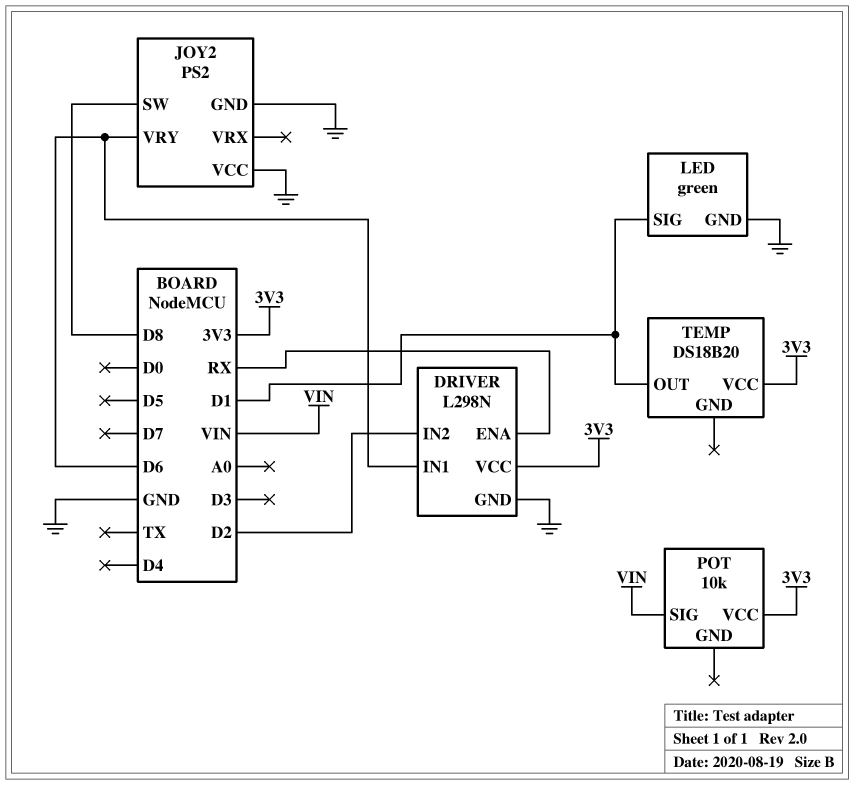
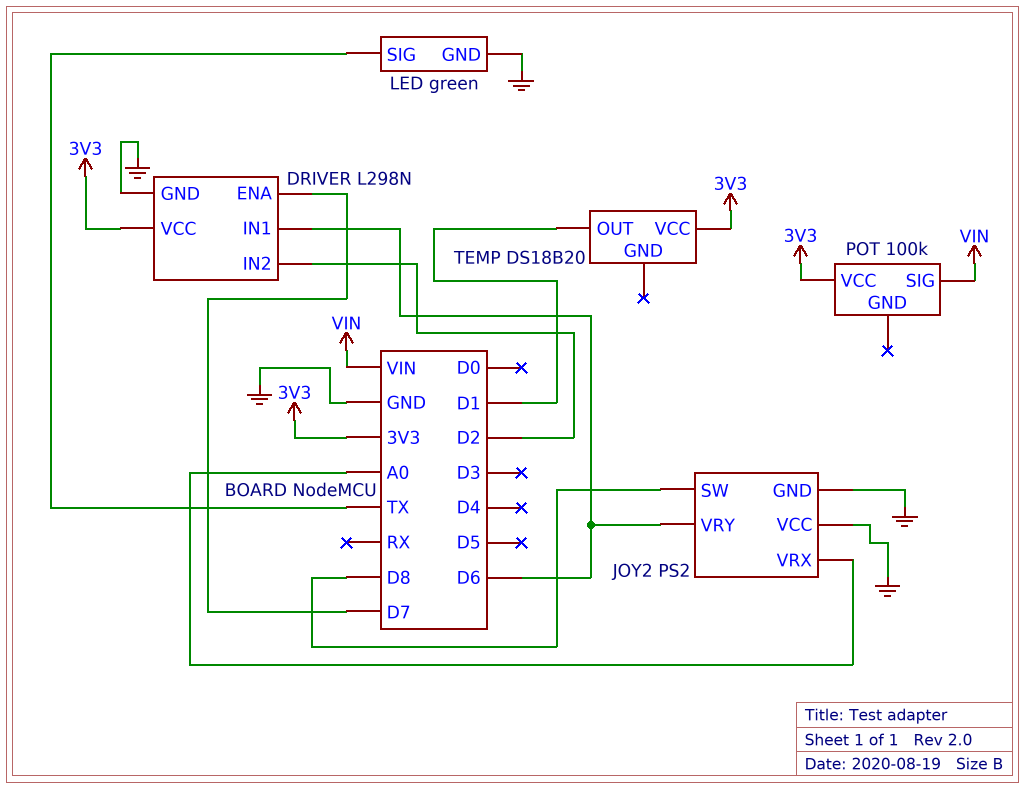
DRIVER pin ENA: RX -> D7
JOY2 pin VRX: none -> A0
LED pin SIG: D1 -> TX
POT: 10k -> 100k

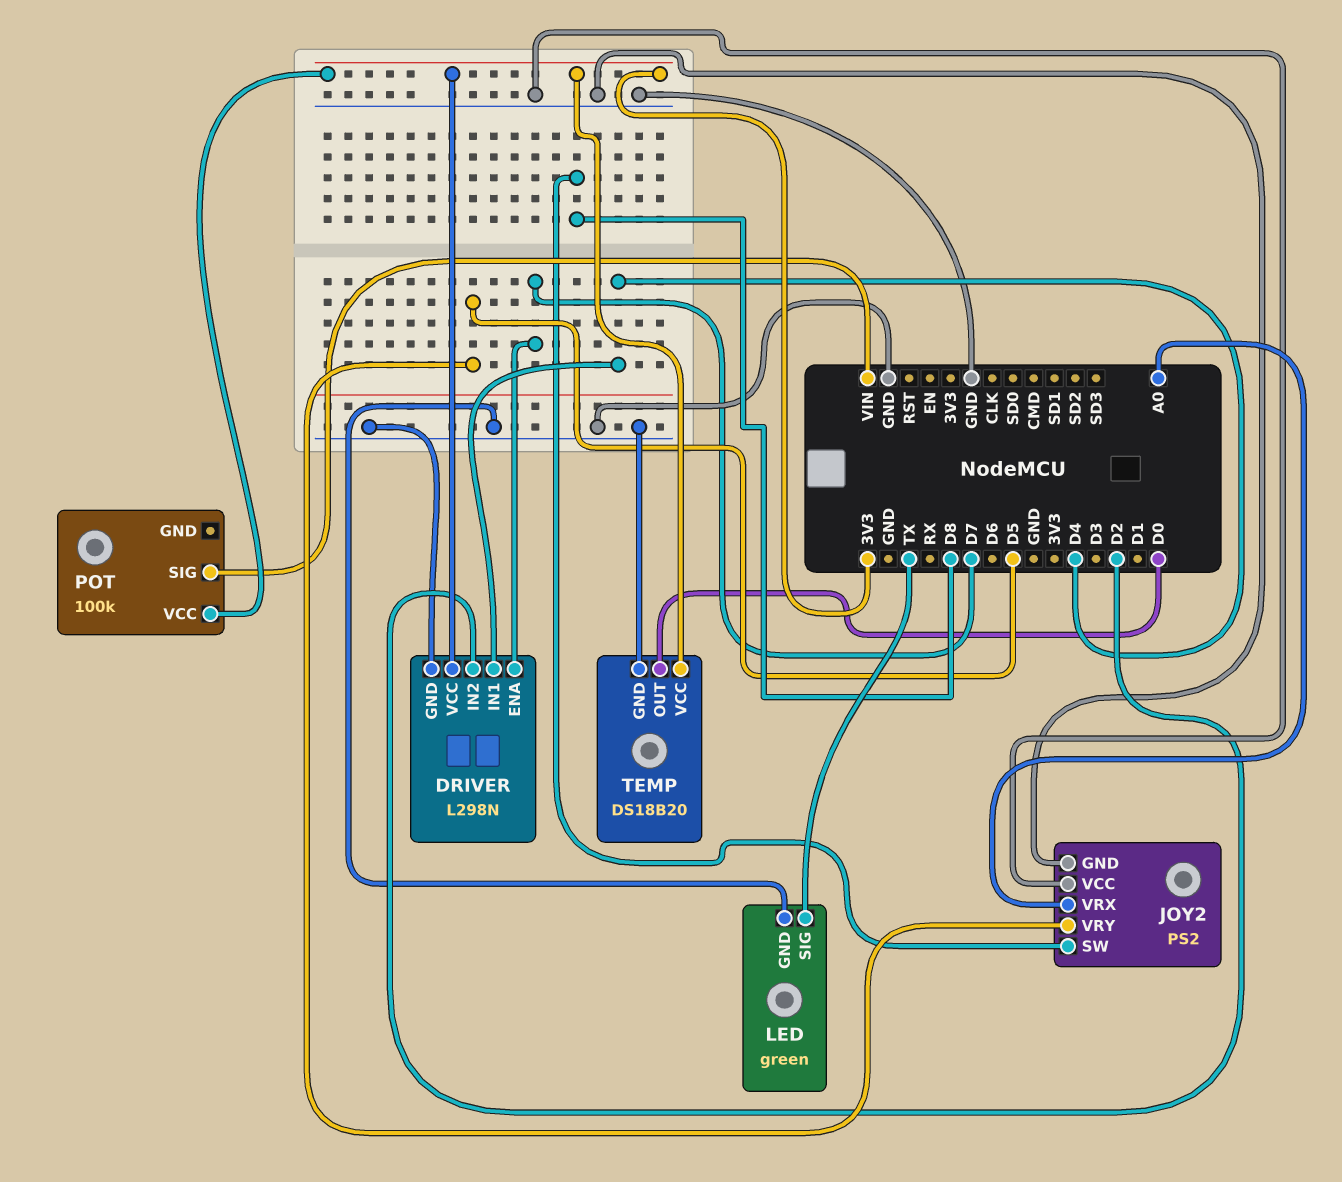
DRIVER pin IN1: D6 -> D4
JOY2 pin VRY: D6 -> D5
TEMP pin GND: none -> GND
TEMP pin OUT: D1 -> D0

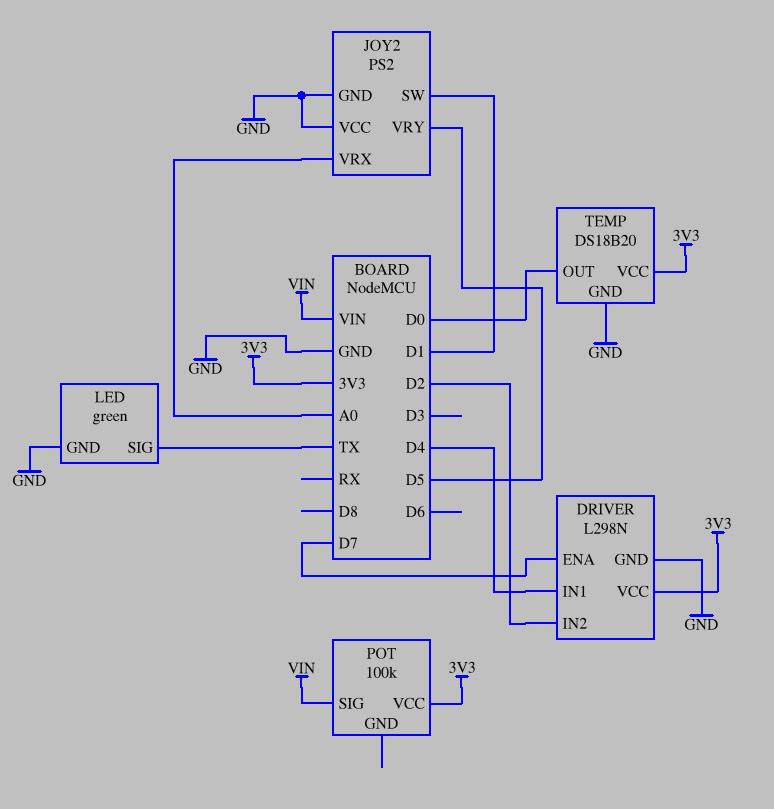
JOY2 pin SW: D8 -> D1

